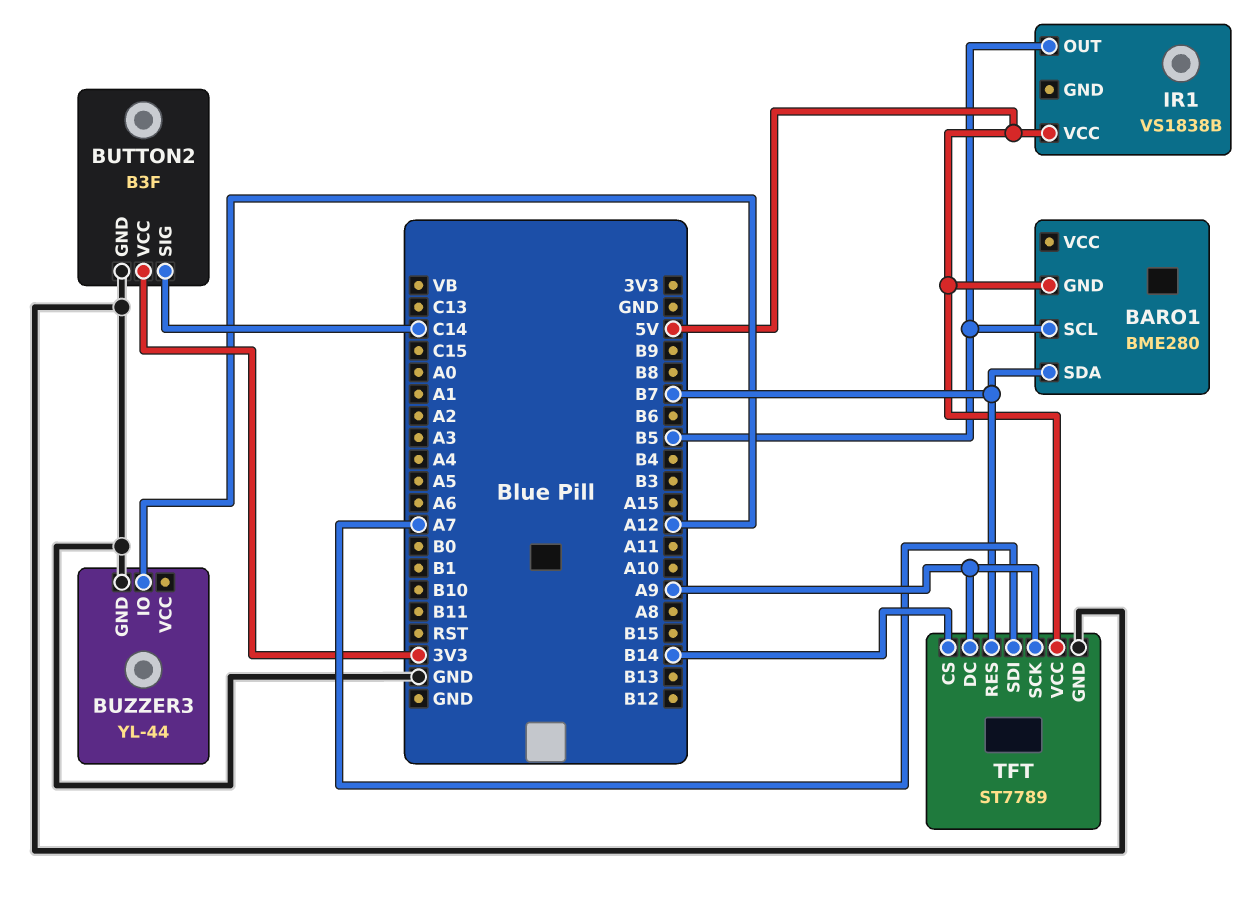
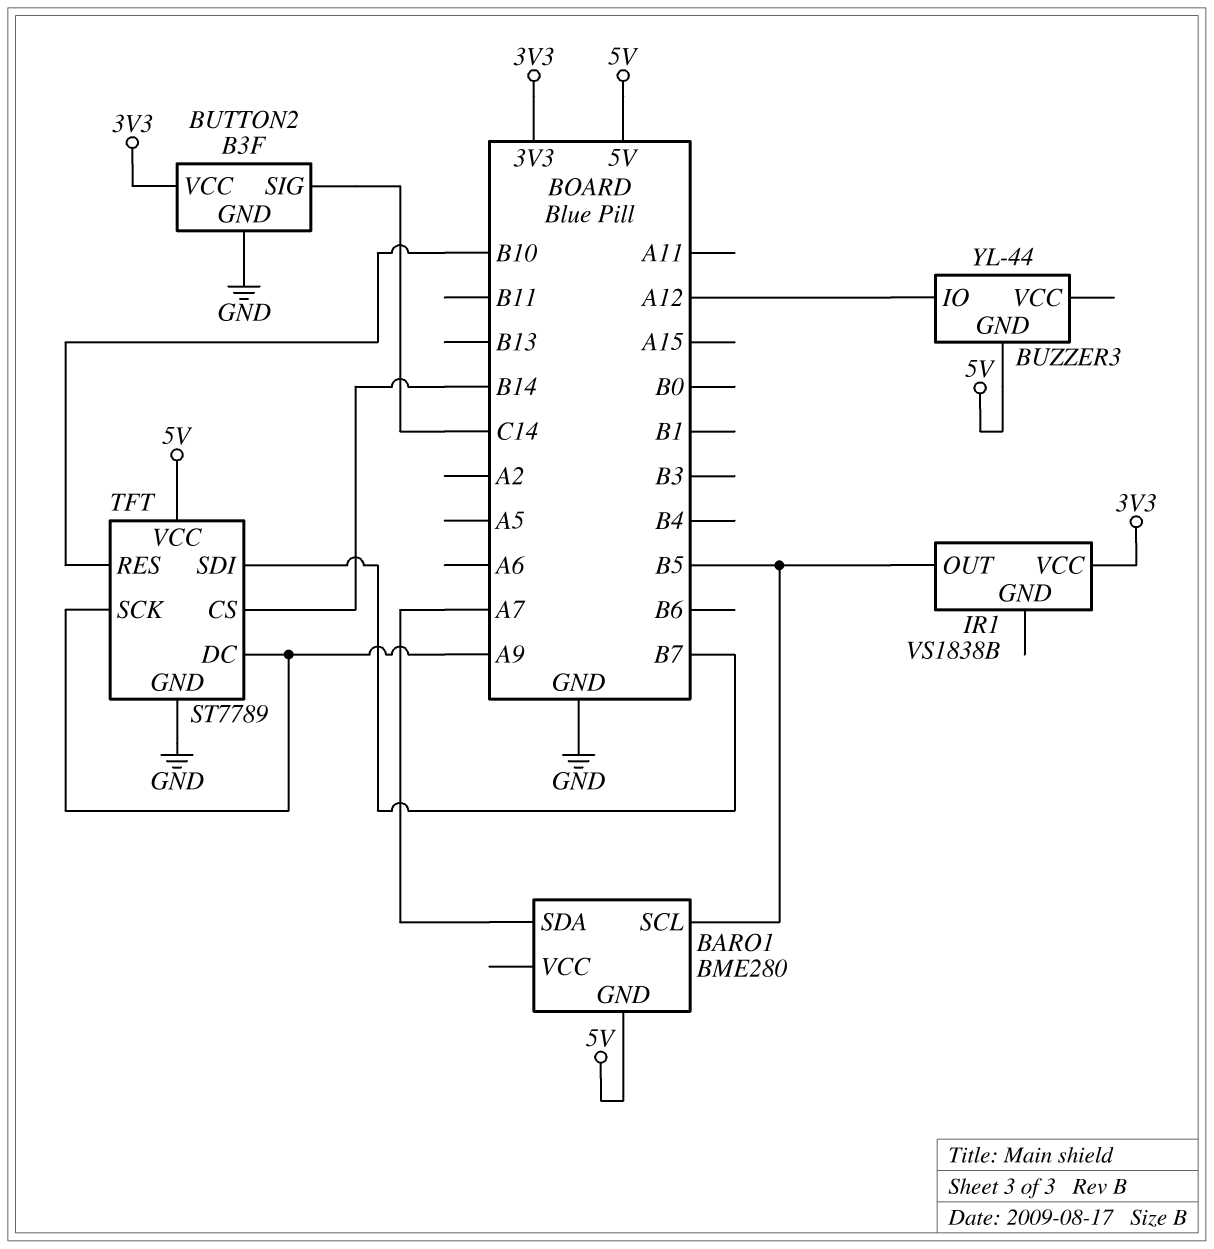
BARO1 pin SDA: B7 -> A7
BUZZER3 pin GND: GND -> 5V
IR1 pin VCC: 5V -> 3V3
TFT pin RES: B7 -> B10
TFT pin SDI: A7 -> B7

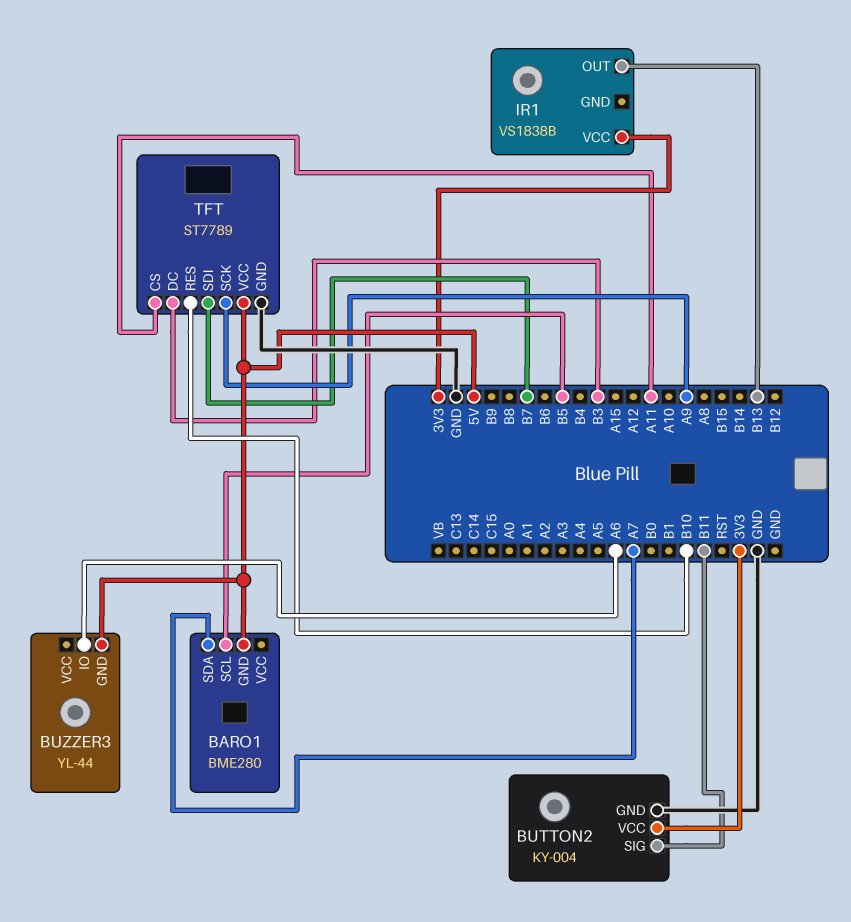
BUTTON2: B3F -> KY-004
BUTTON2 pin SIG: C14 -> B11
BUZZER3 pin IO: A12 -> A6
IR1 pin OUT: B5 -> B13
TFT pin CS: B14 -> A11
TFT pin DC: A9 -> B3

